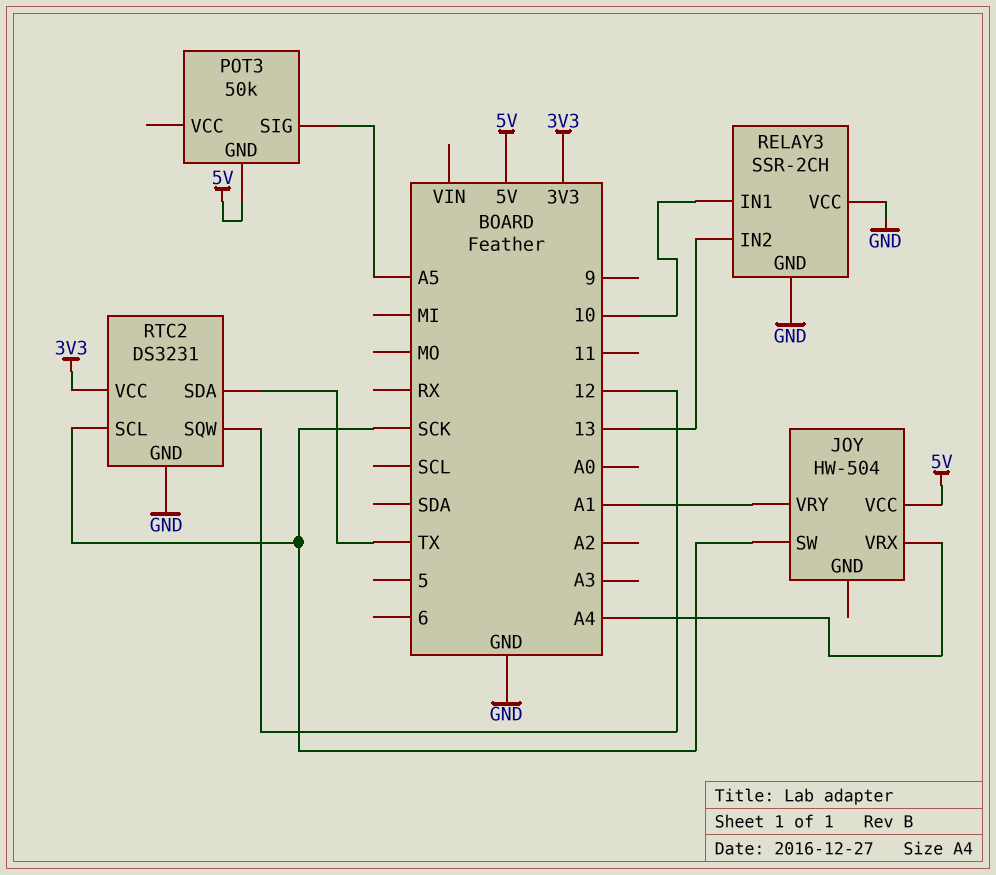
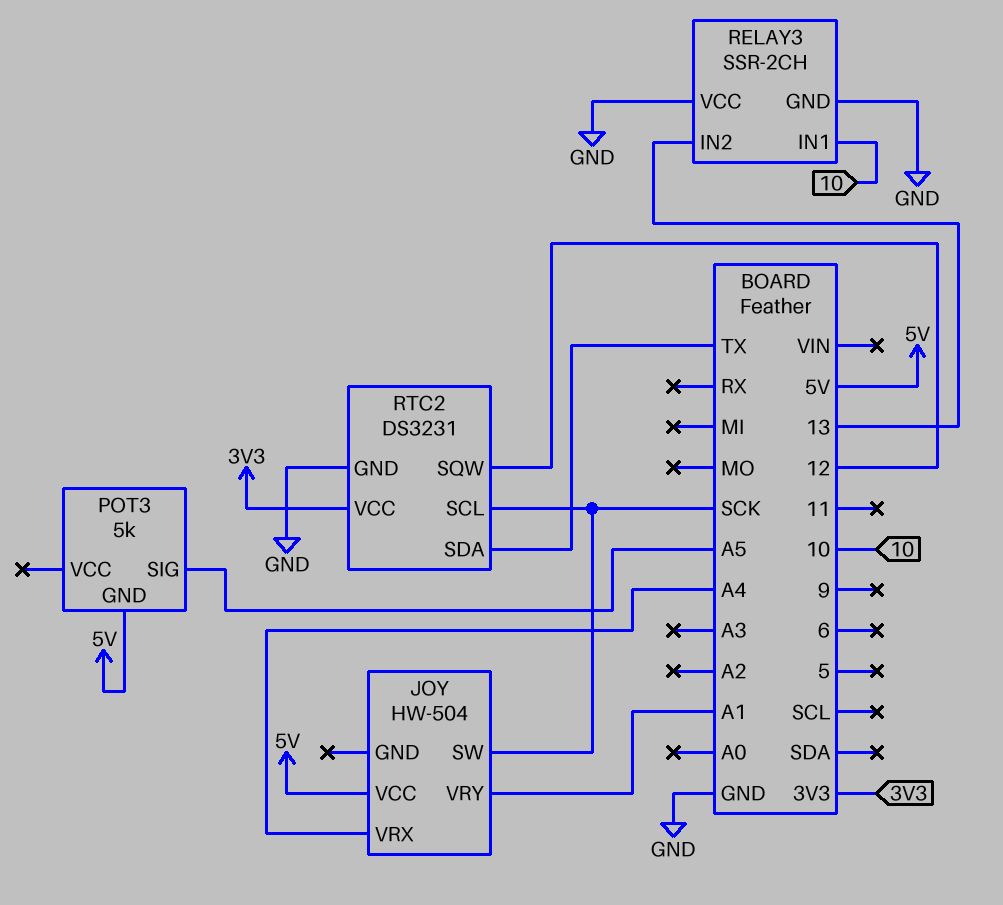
POT3: 50k -> 5k

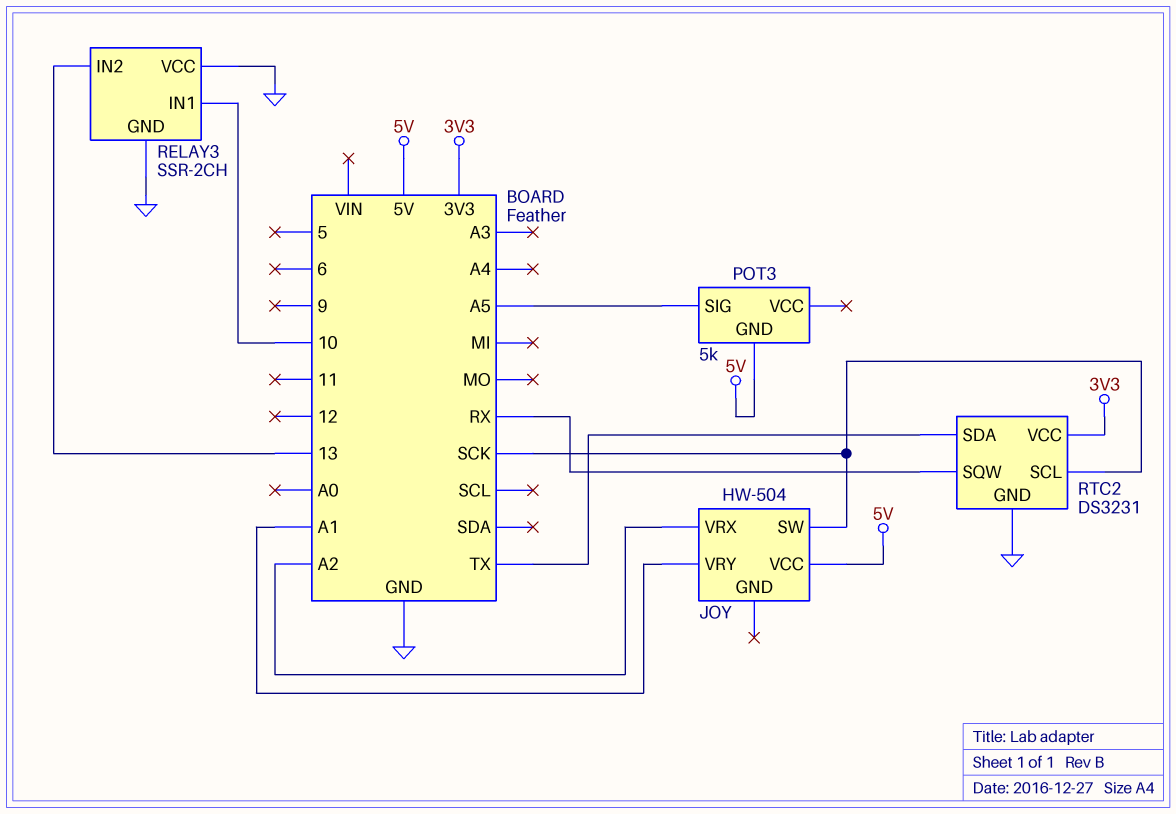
JOY pin VRX: A4 -> A2
RTC2 pin SQW: 12 -> RX

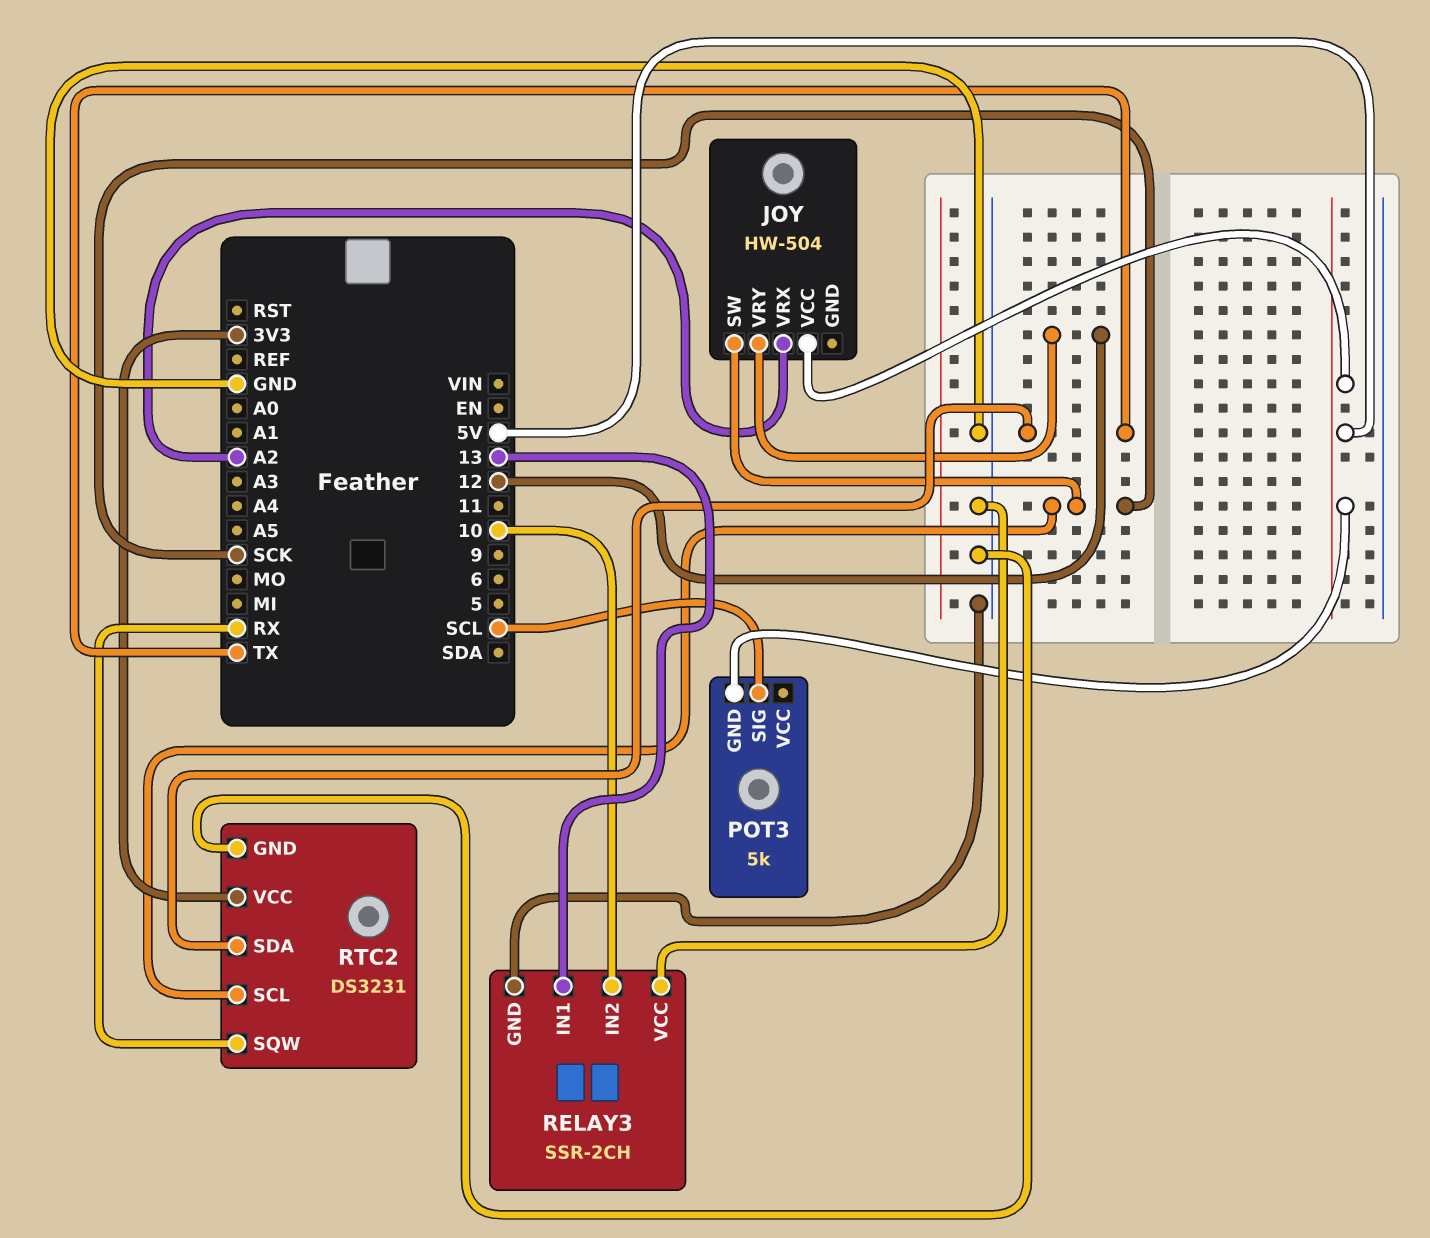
JOY pin VRY: A1 -> 12
POT3 pin SIG: A5 -> SCL
RELAY3 pin IN1: 10 -> 13
RELAY3 pin IN2: 13 -> 10

